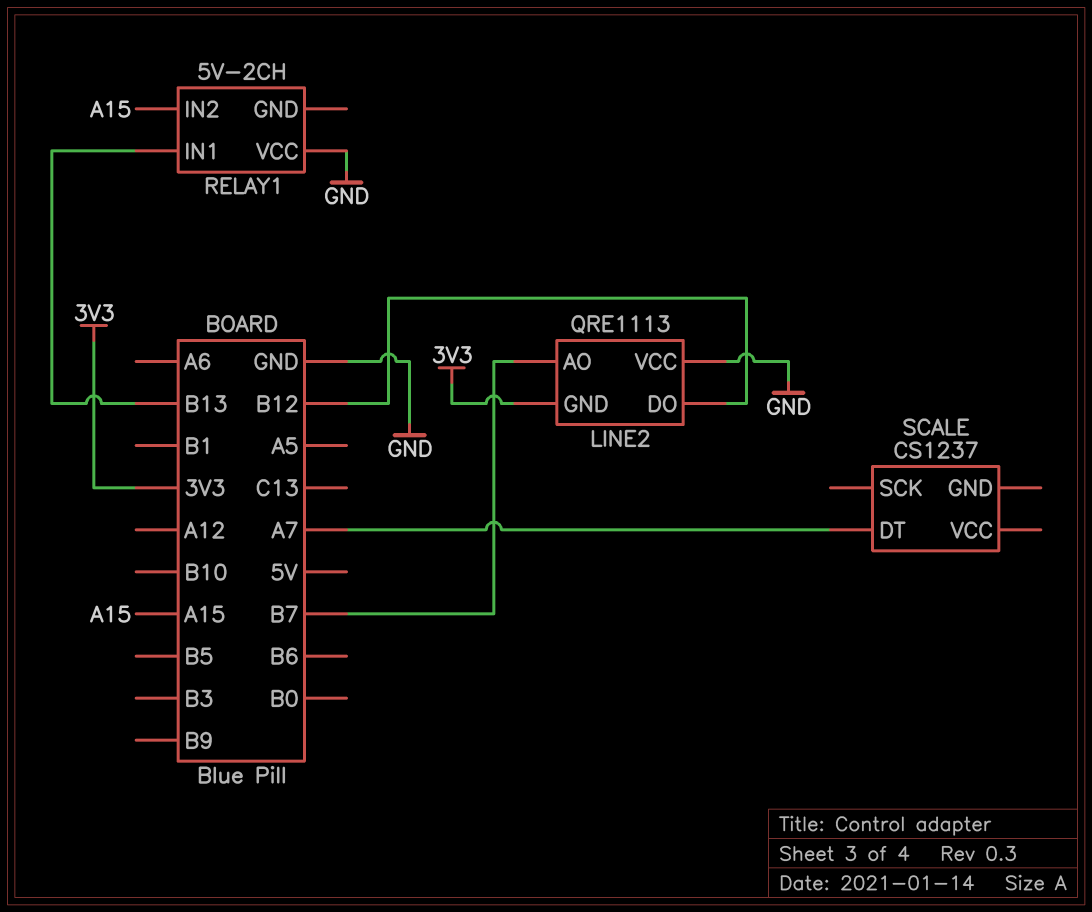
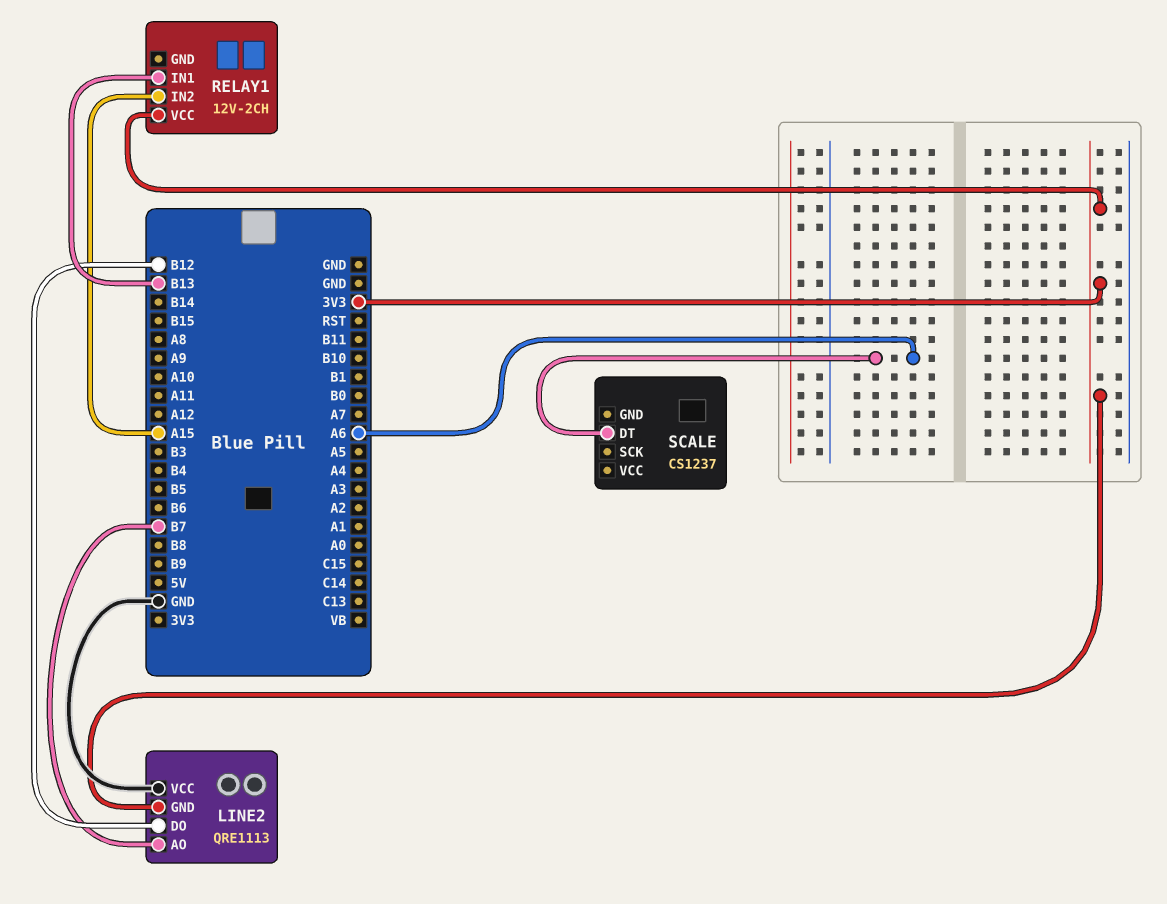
RELAY1: 5V-2CH -> 12V-2CH
RELAY1 pin VCC: GND -> 3V3
SCALE pin DT: A7 -> A6

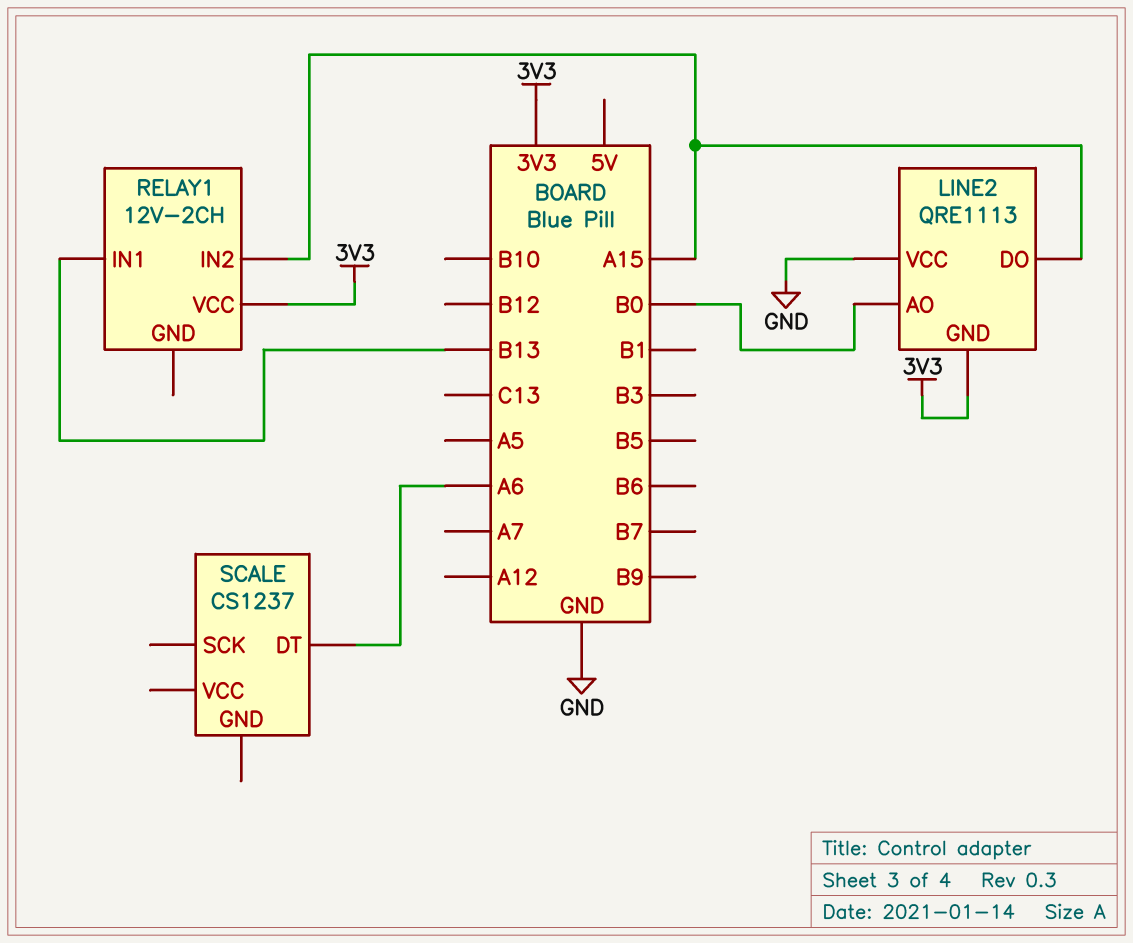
LINE2 pin AO: B7 -> B0
LINE2 pin DO: B12 -> A15

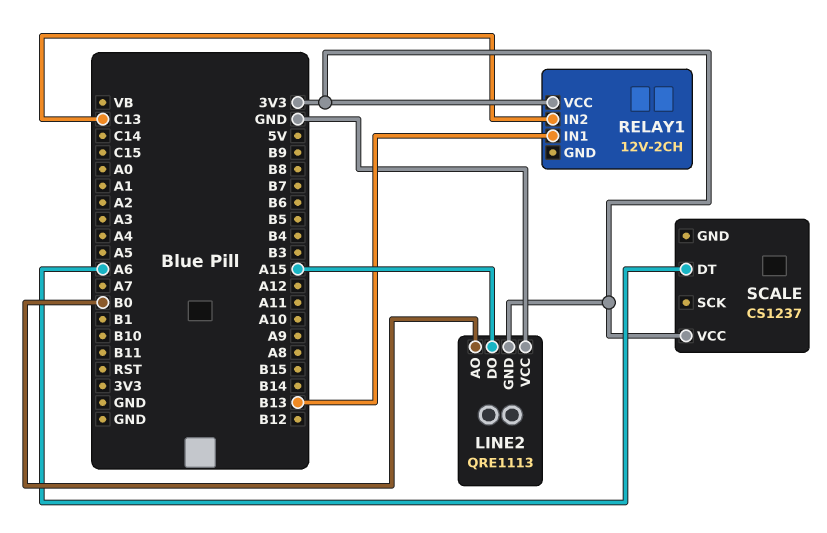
RELAY1 pin IN2: A15 -> C13
SCALE pin VCC: none -> 3V3

